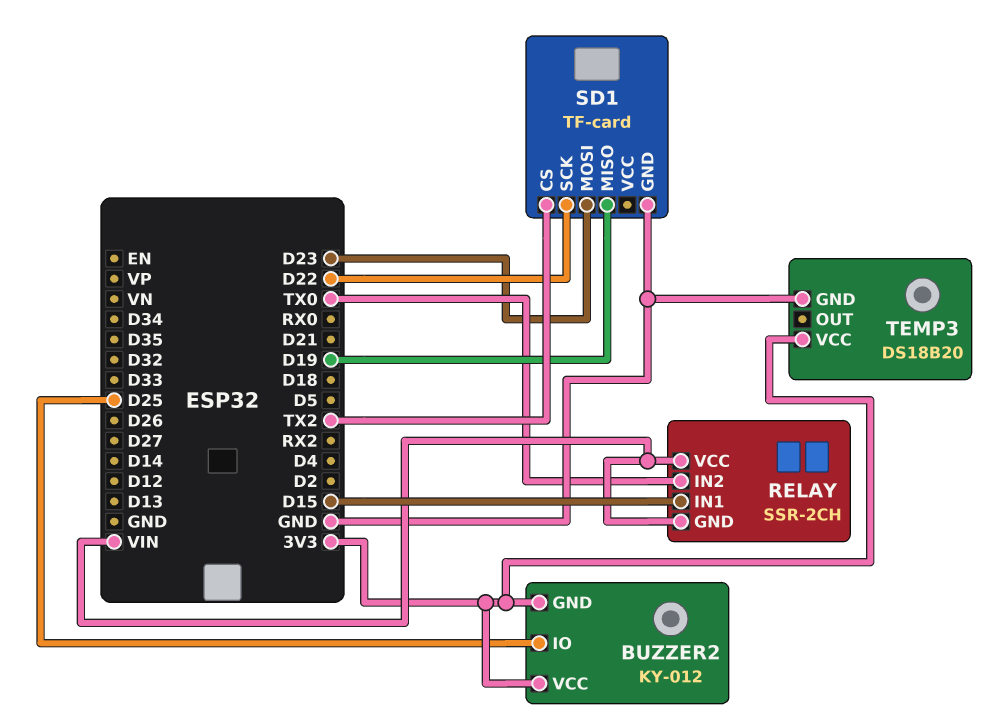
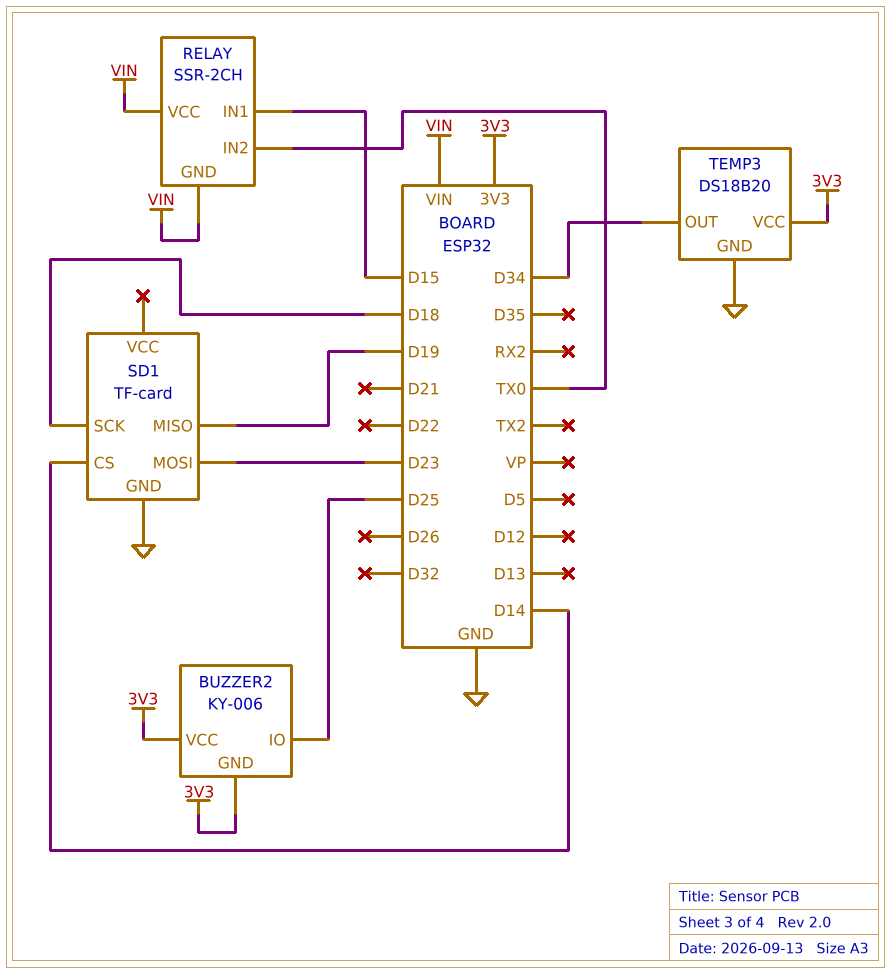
BUZZER2: KY-012 -> KY-006
SD1 pin CS: TX2 -> D14
SD1 pin SCK: D22 -> D18
TEMP3 pin OUT: none -> D34

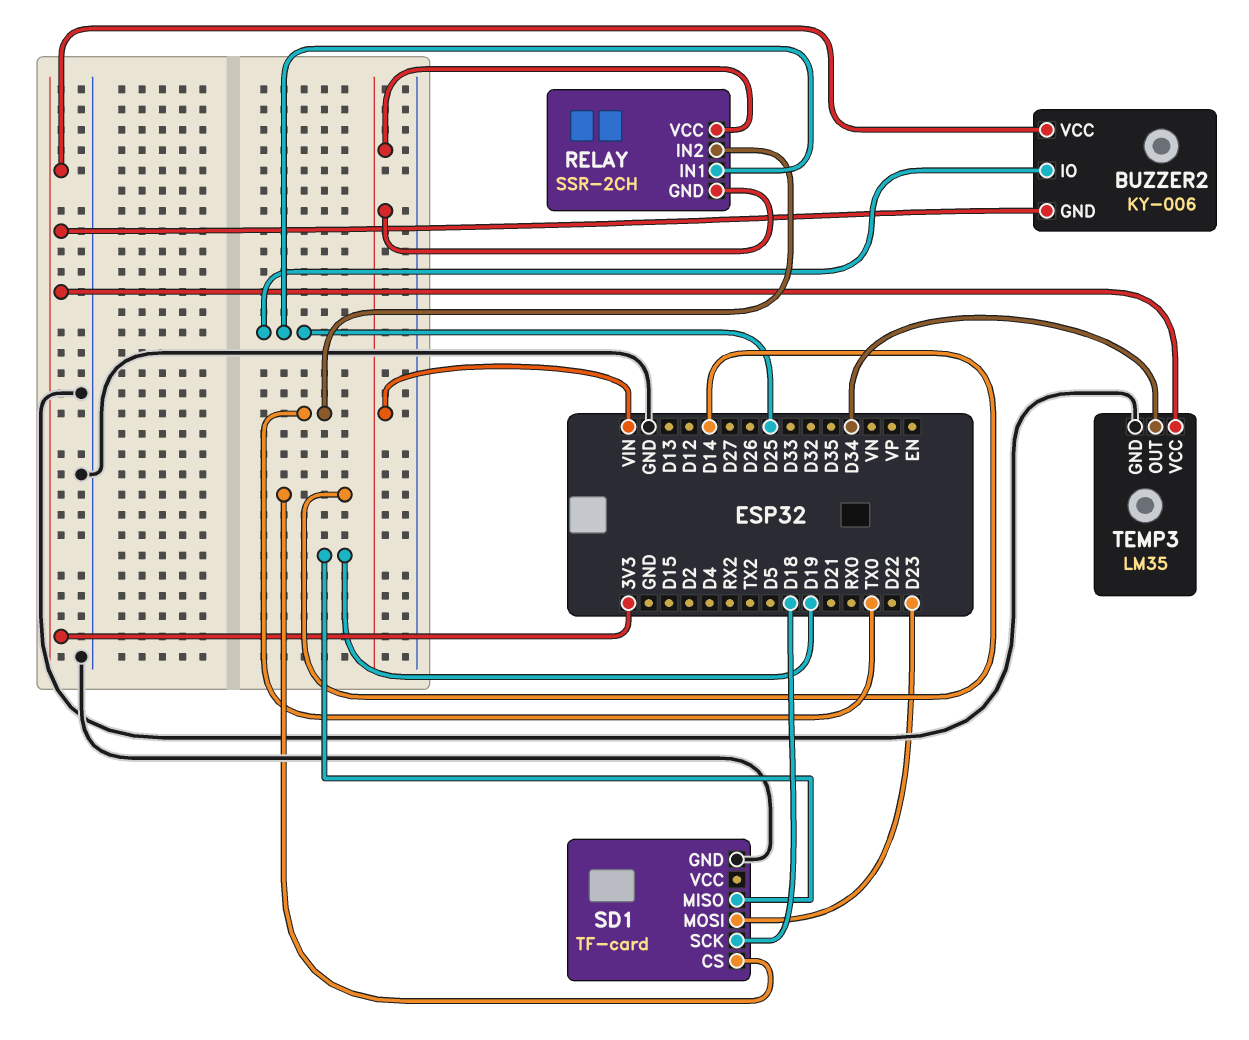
RELAY pin IN1: D15 -> D25
TEMP3: DS18B20 -> LM35

